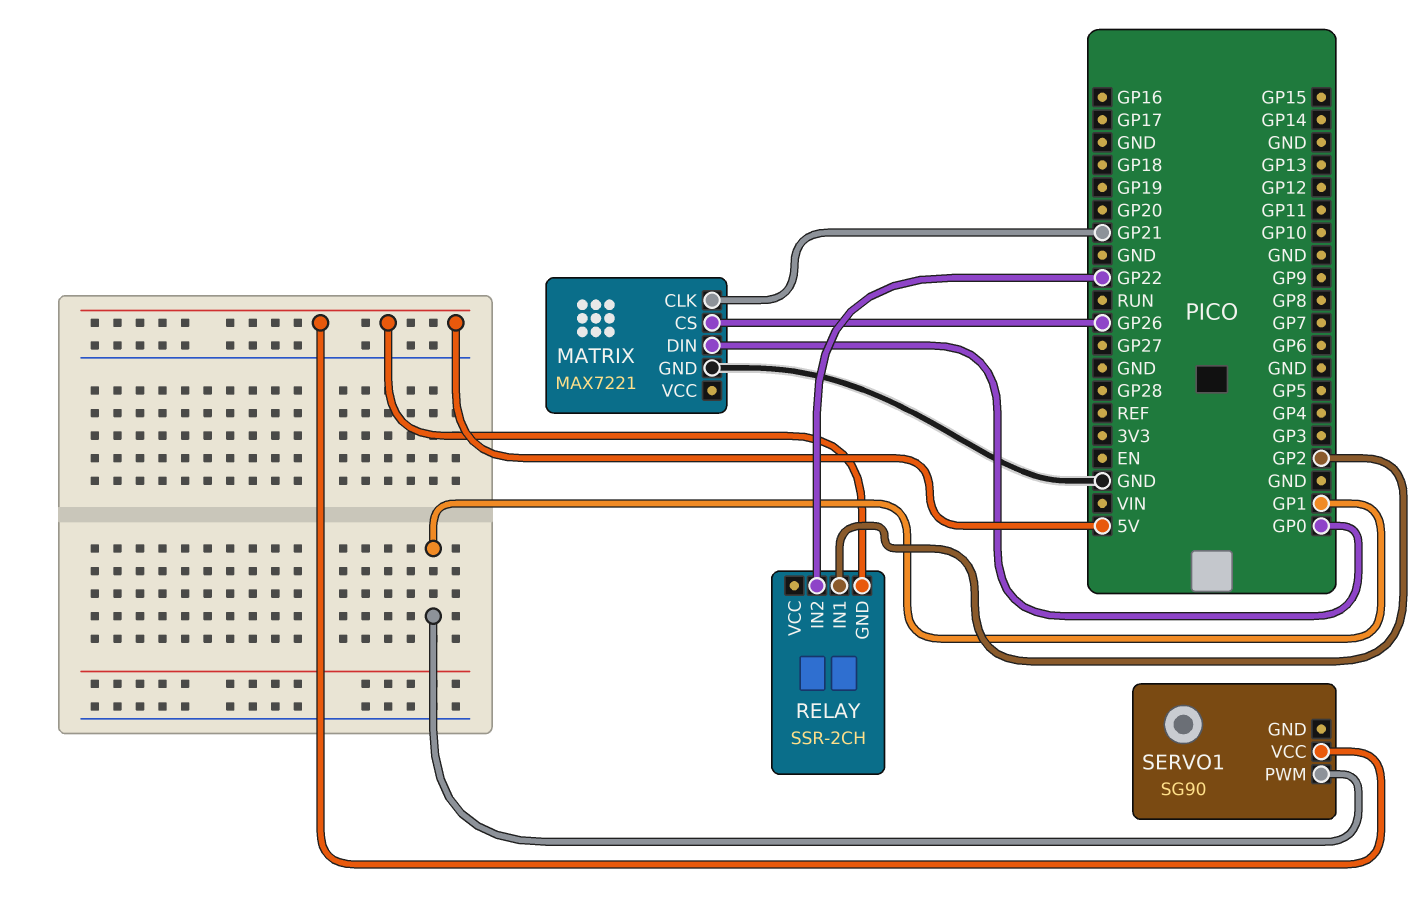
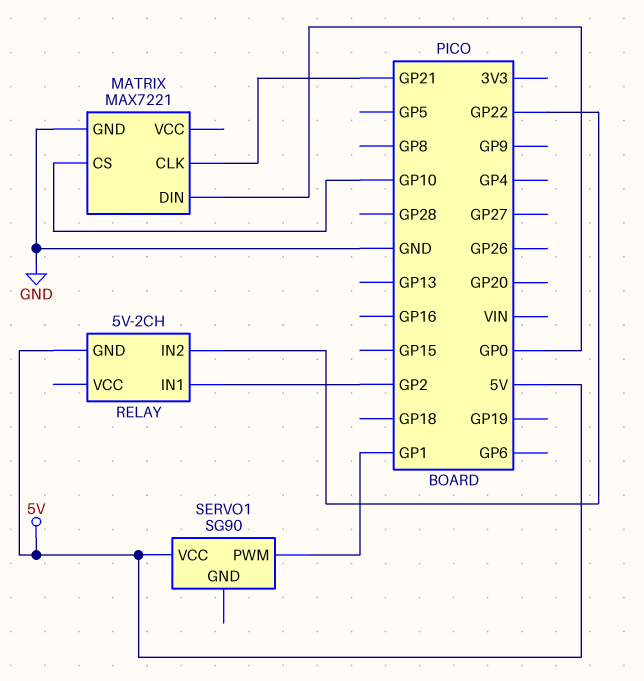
MATRIX pin CS: GP26 -> GP10
RELAY: SSR-2CH -> 5V-2CH

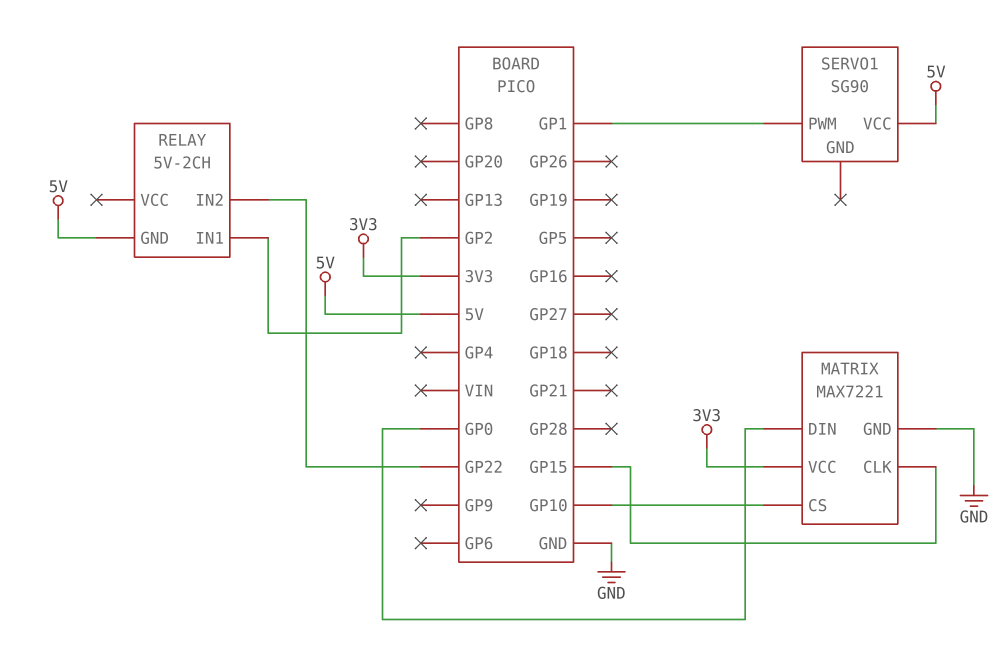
MATRIX pin CLK: GP21 -> GP15
MATRIX pin VCC: none -> 3V3

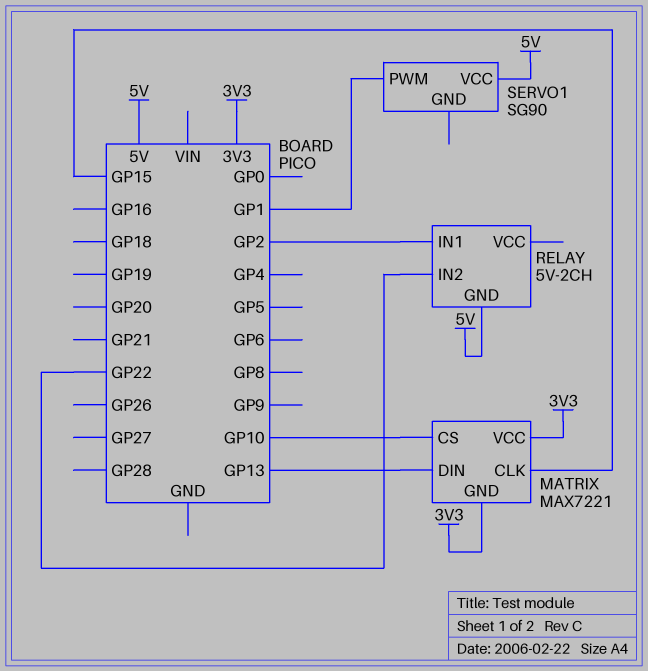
MATRIX pin DIN: GP0 -> GP13
MATRIX pin GND: GND -> 3V3

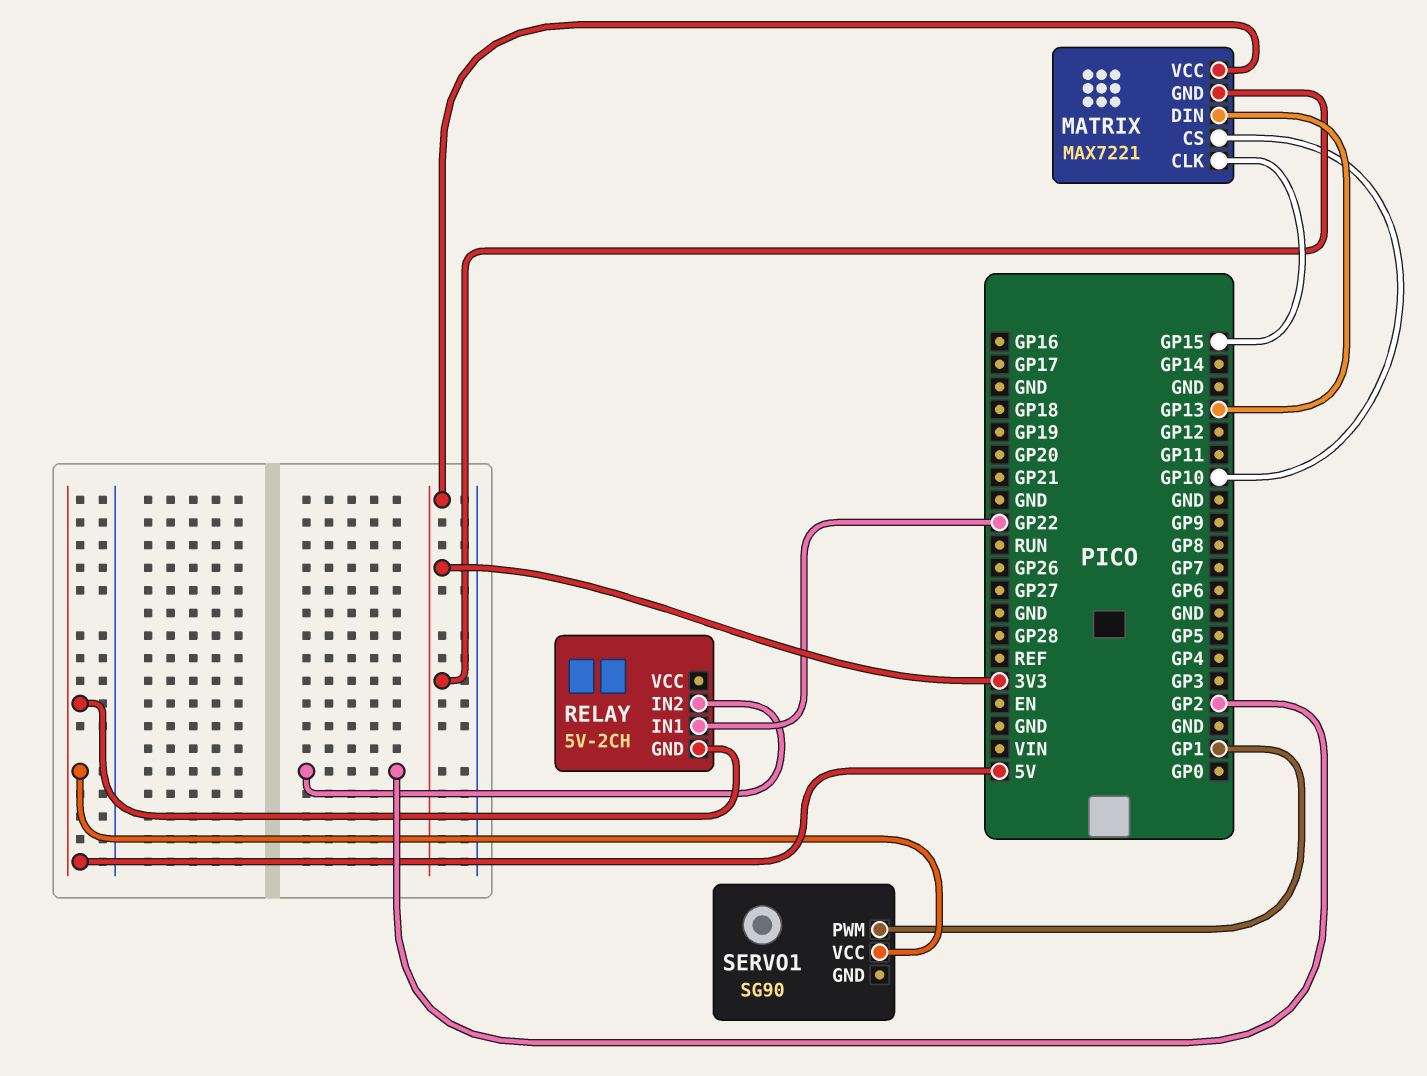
RELAY pin IN1: GP2 -> GP22
RELAY pin IN2: GP22 -> GP2

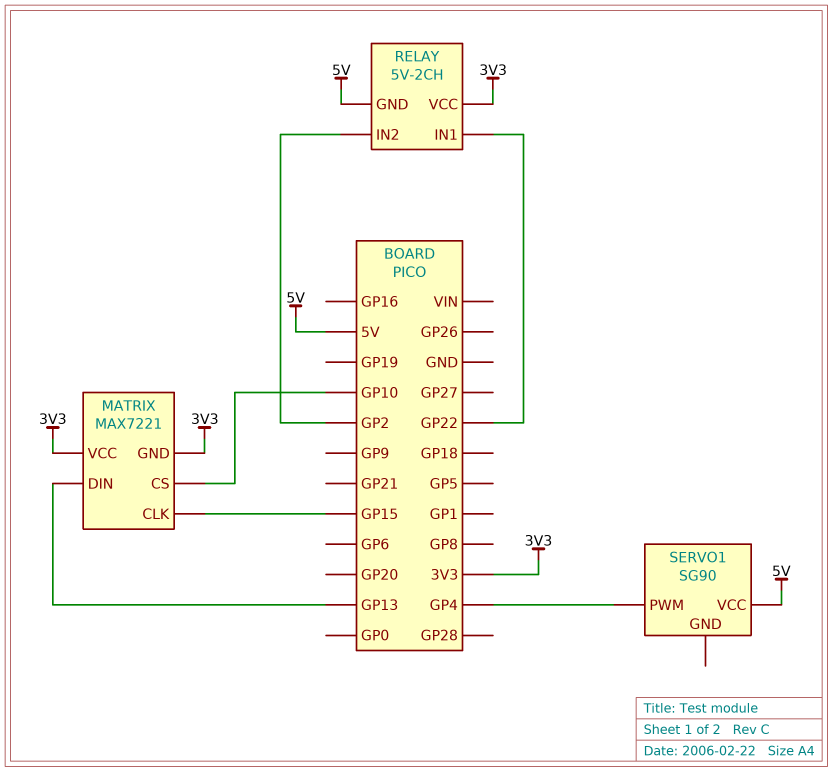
RELAY pin VCC: none -> 3V3
SERVO1 pin PWM: GP1 -> GP4

